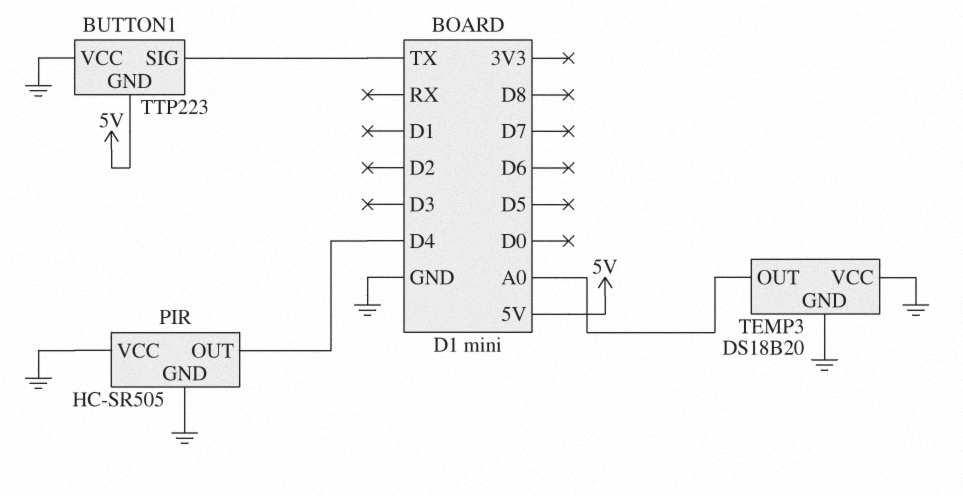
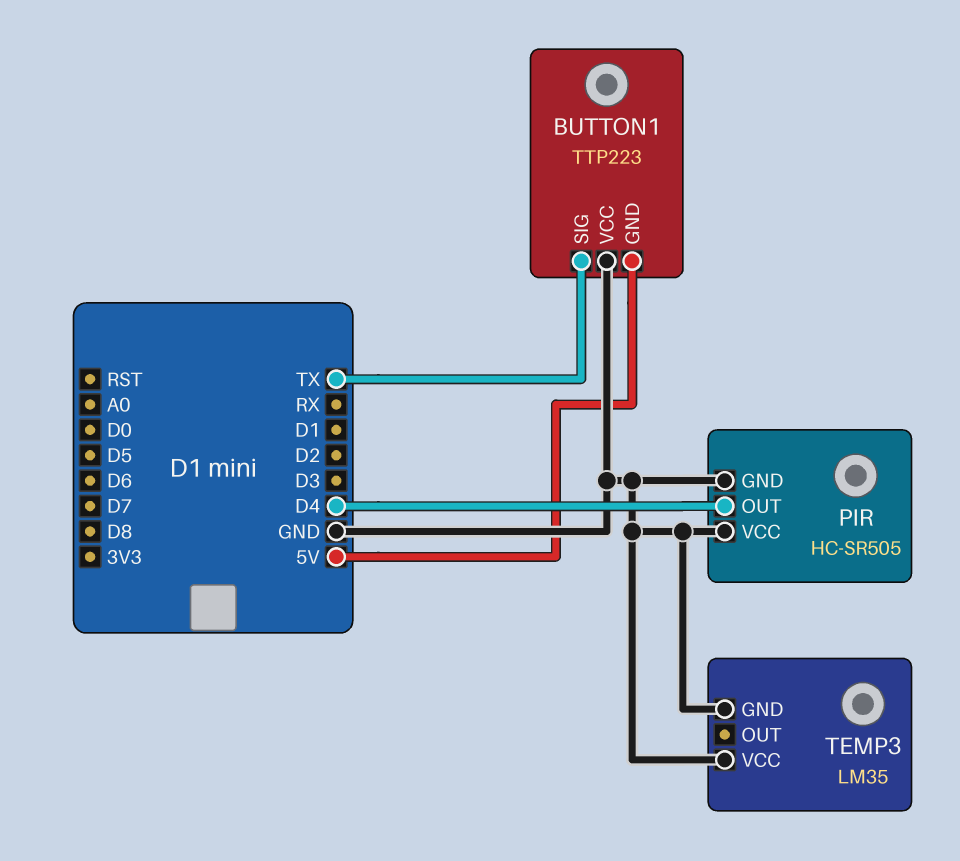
TEMP3: DS18B20 -> LM35
TEMP3 pin OUT: A0 -> none

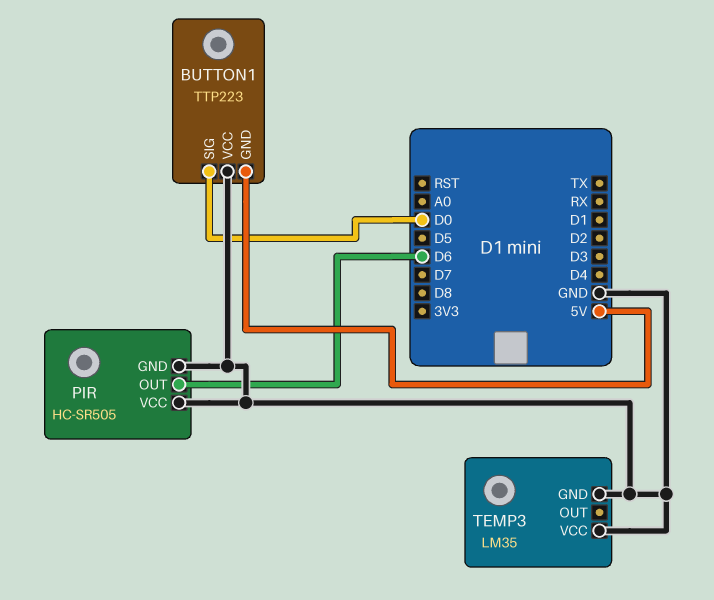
BUTTON1 pin SIG: TX -> D0
PIR pin OUT: D4 -> D6

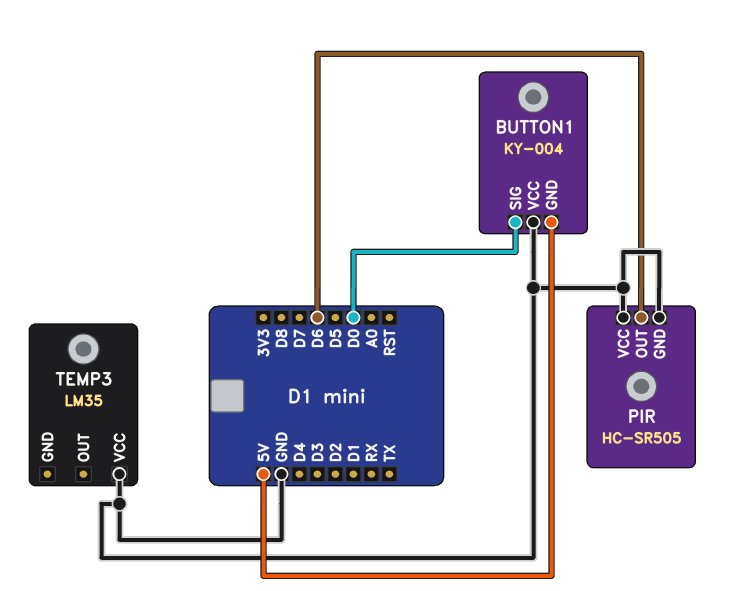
BUTTON1: TTP223 -> KY-004
TEMP3 pin GND: GND -> none

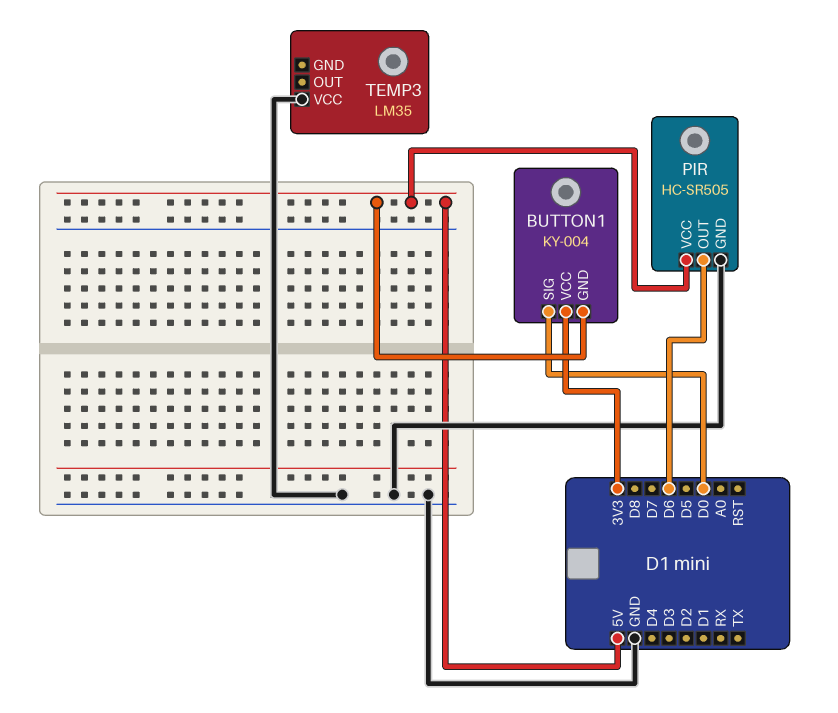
BUTTON1 pin VCC: GND -> 3V3
PIR pin VCC: GND -> 5V

